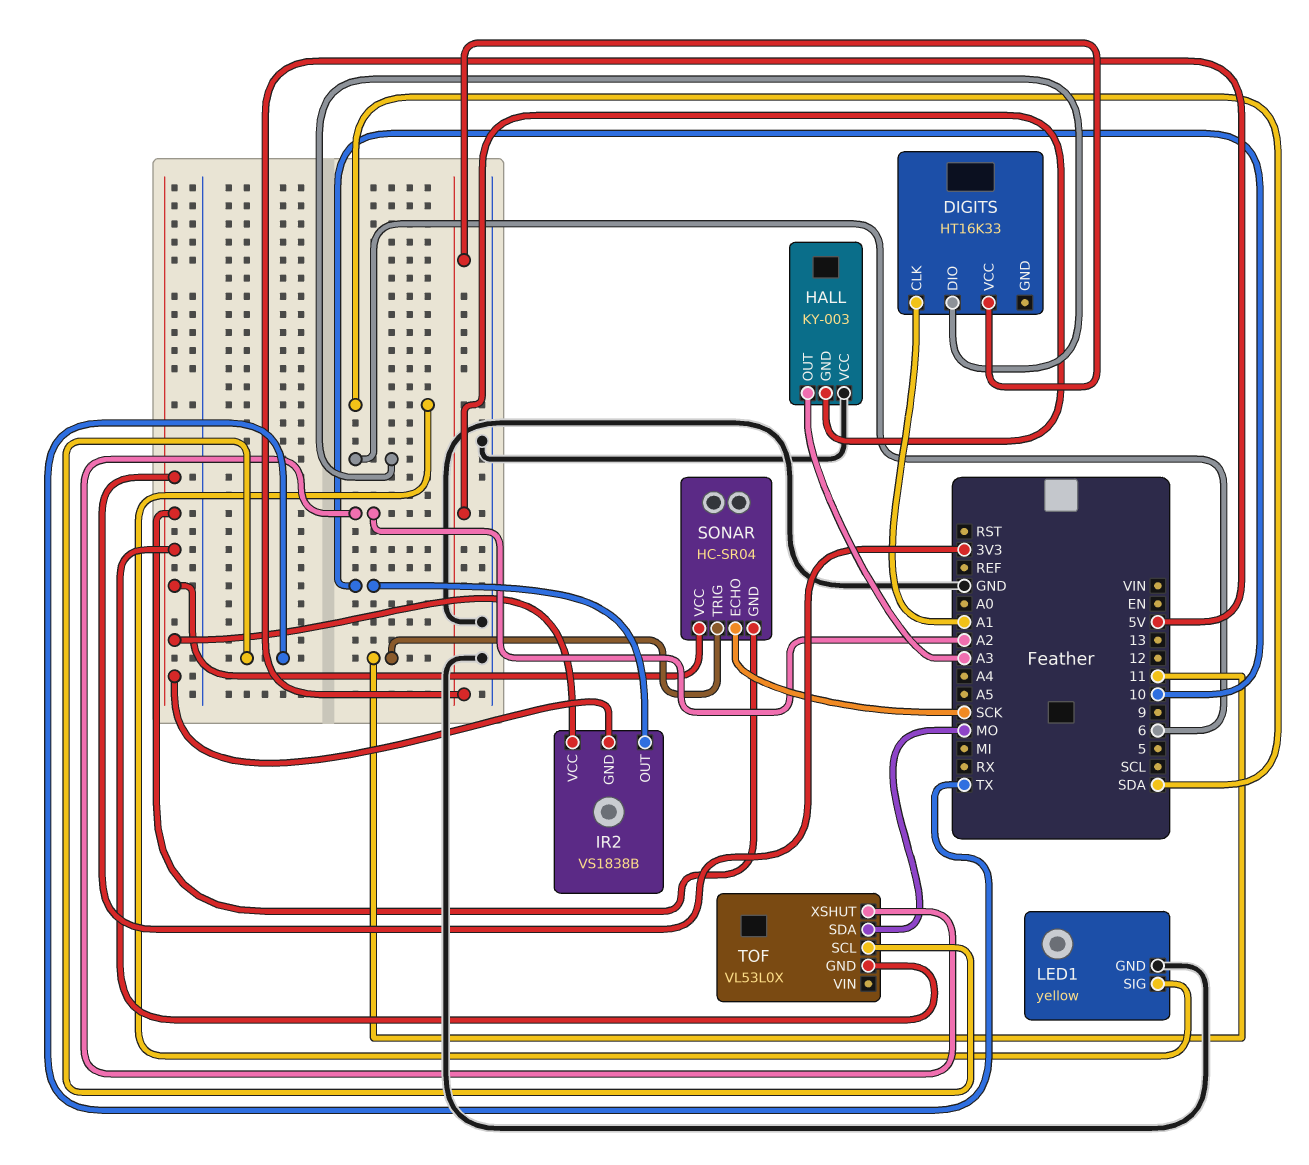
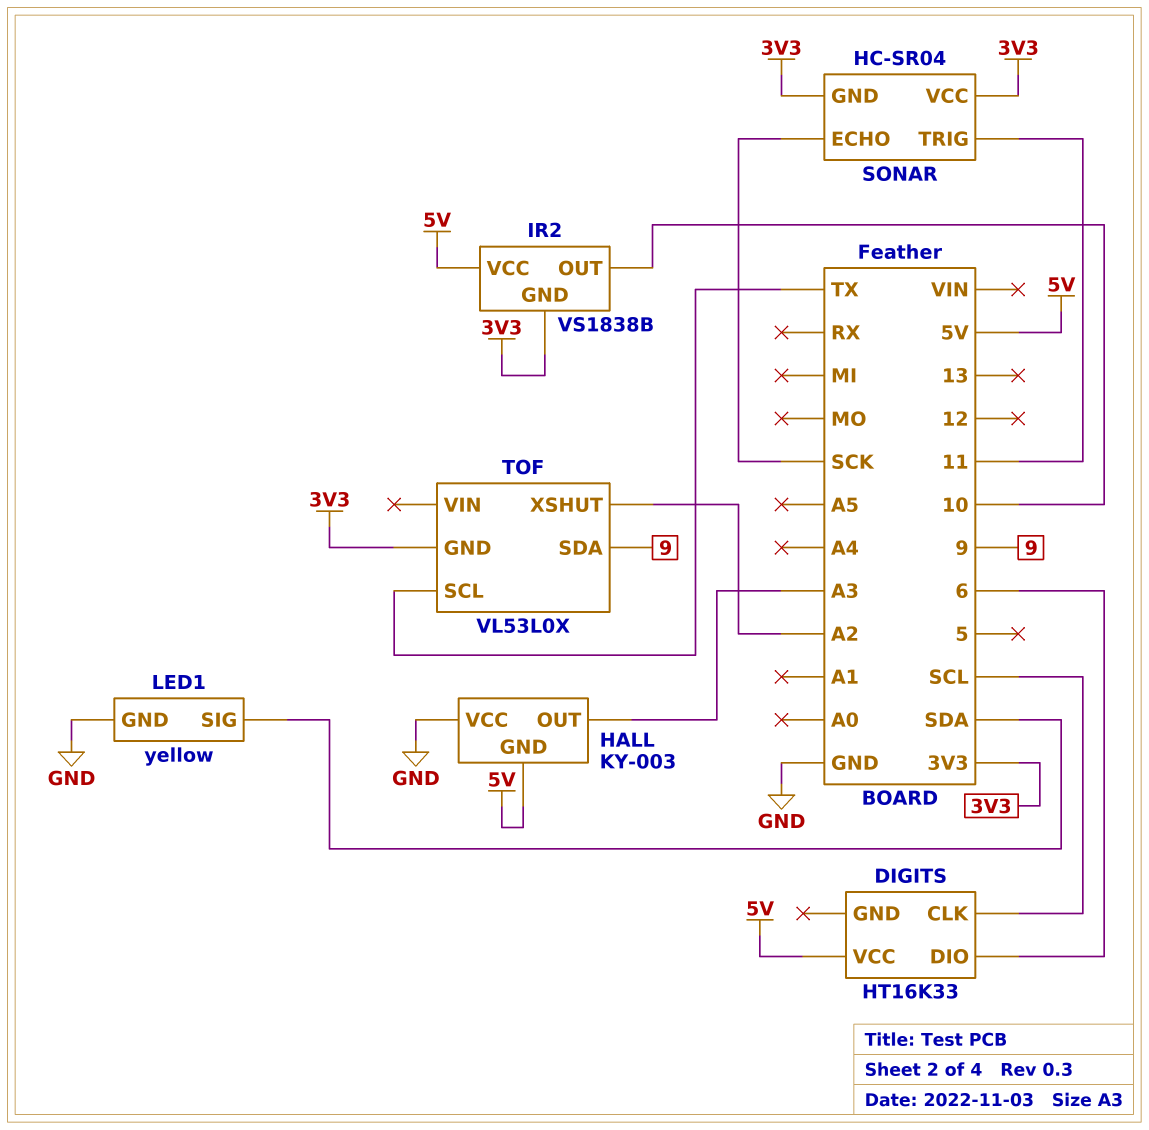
DIGITS pin CLK: A1 -> SCL
IR2 pin VCC: 3V3 -> 5V
TOF pin SDA: MO -> 9

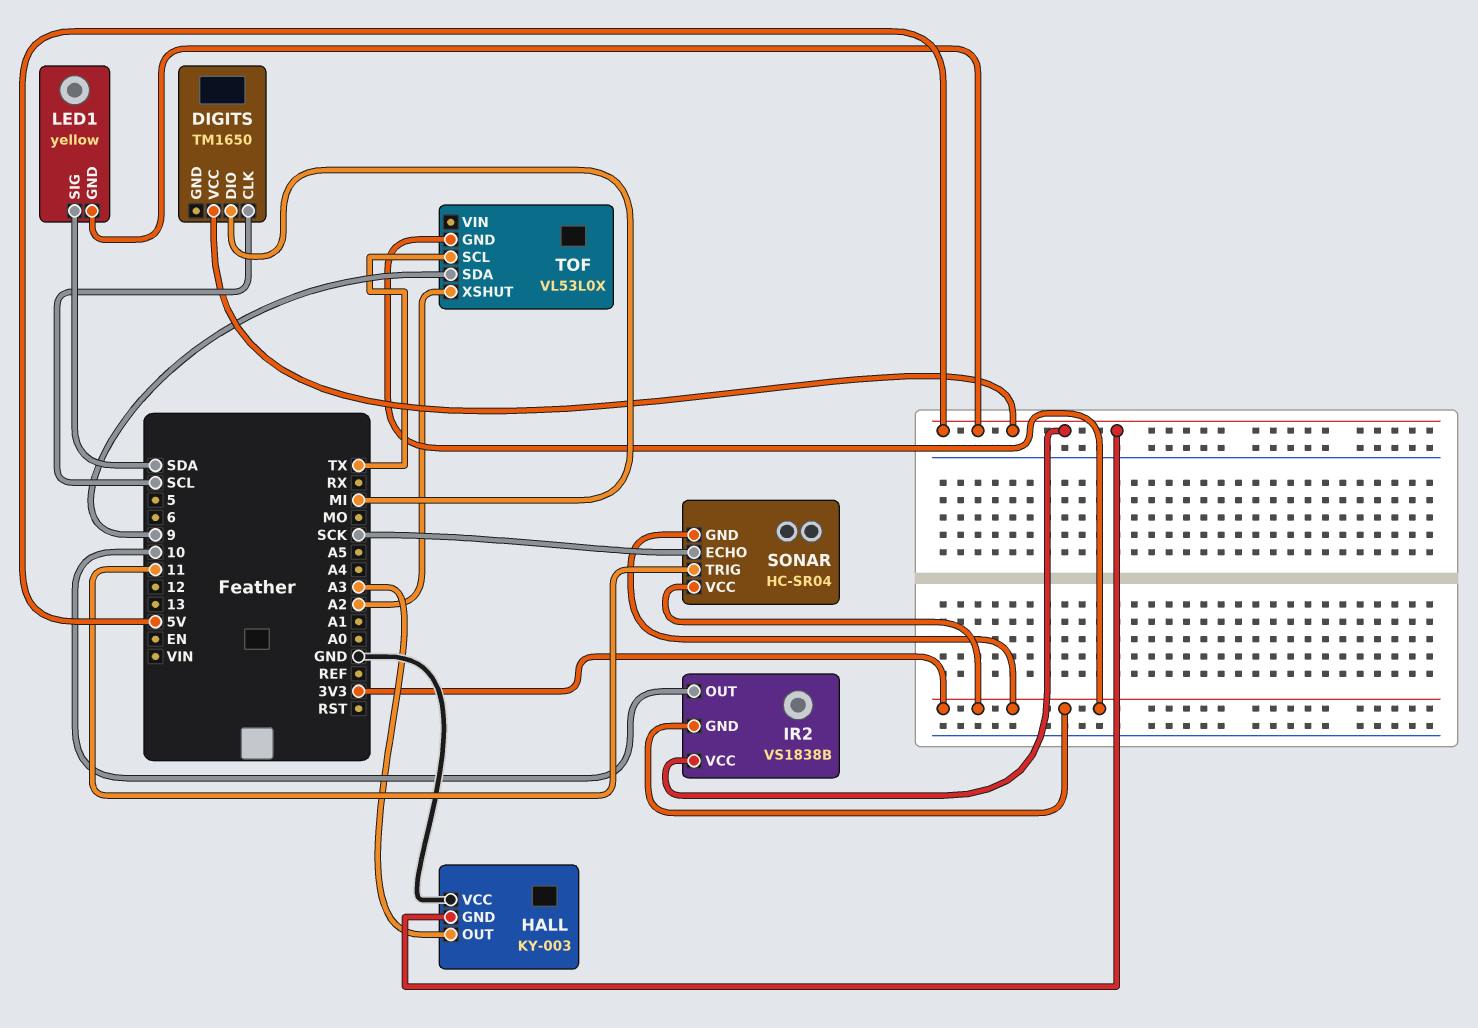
DIGITS: HT16K33 -> TM1650
DIGITS pin DIO: 6 -> MI
LED1 pin GND: GND -> 5V

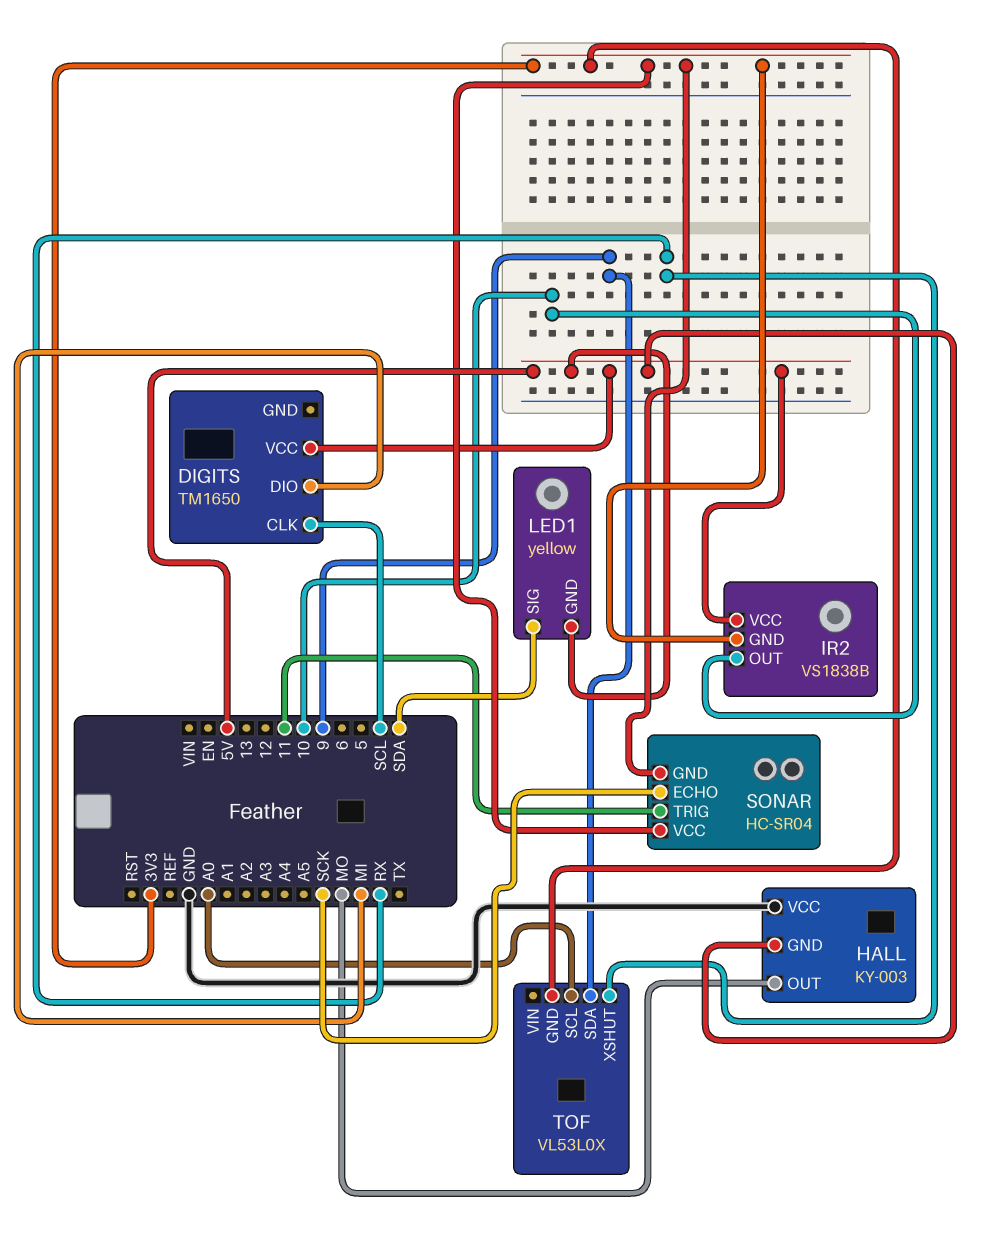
HALL pin OUT: A3 -> MO
TOF pin SCL: TX -> A0
TOF pin XSHUT: A2 -> RX

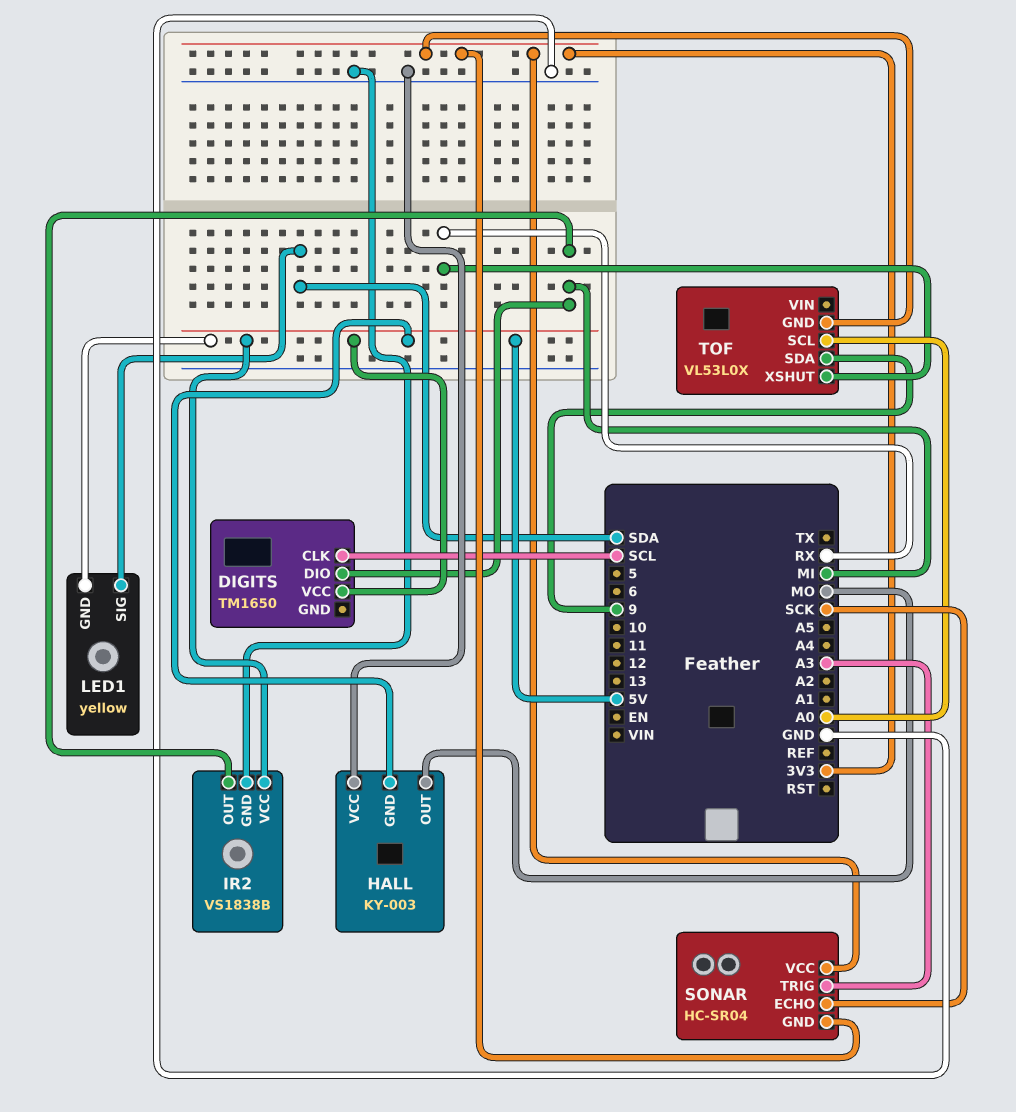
IR2 pin GND: 3V3 -> GND
IR2 pin OUT: 10 -> MI
SONAR pin TRIG: 11 -> A3

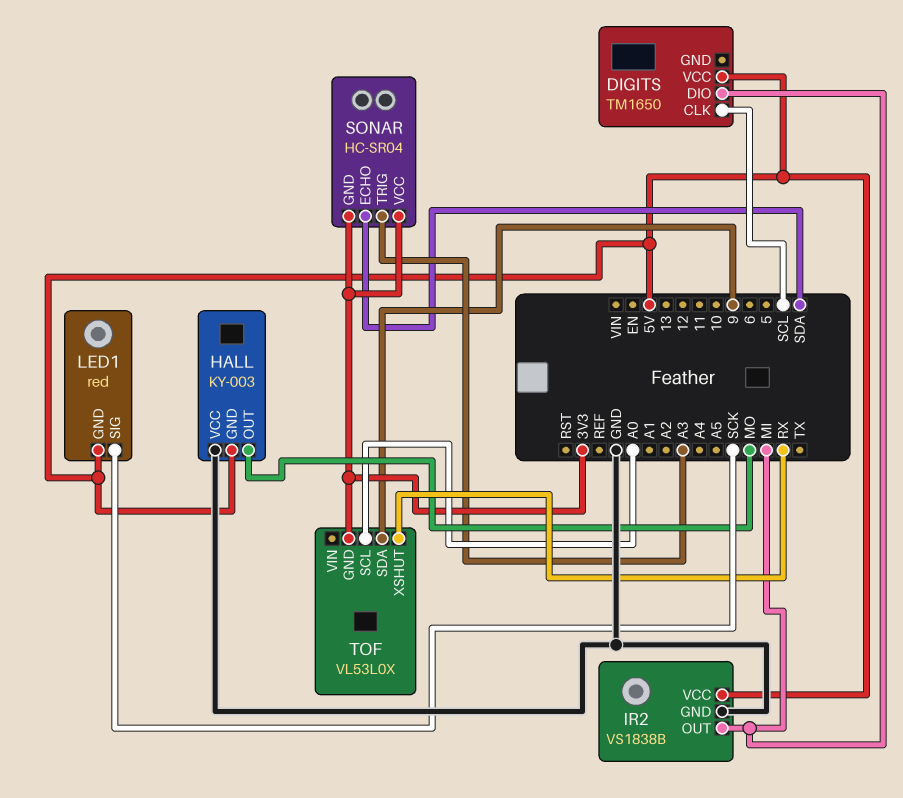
LED1: yellow -> red
LED1 pin SIG: SDA -> SCK
SONAR pin ECHO: SCK -> SDA

